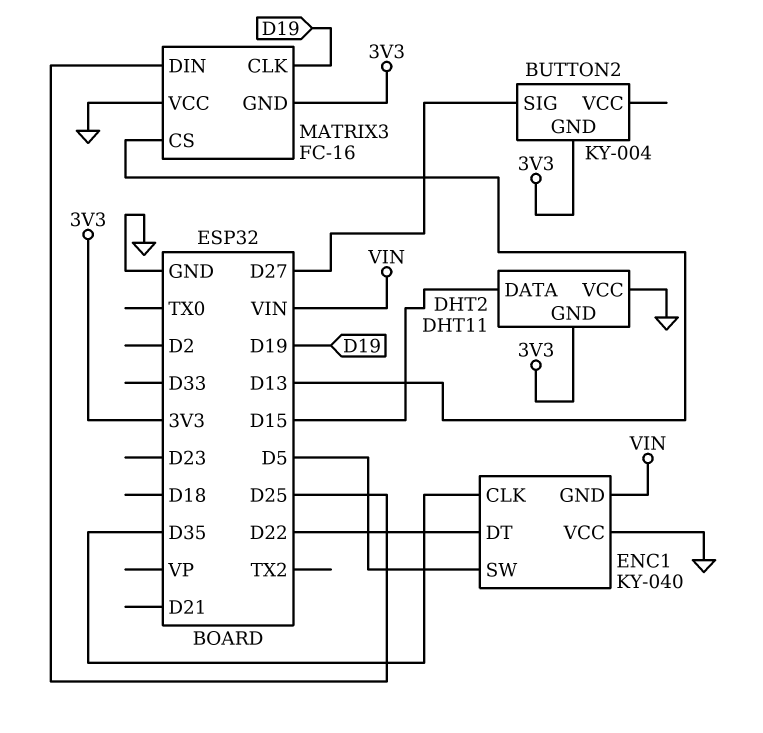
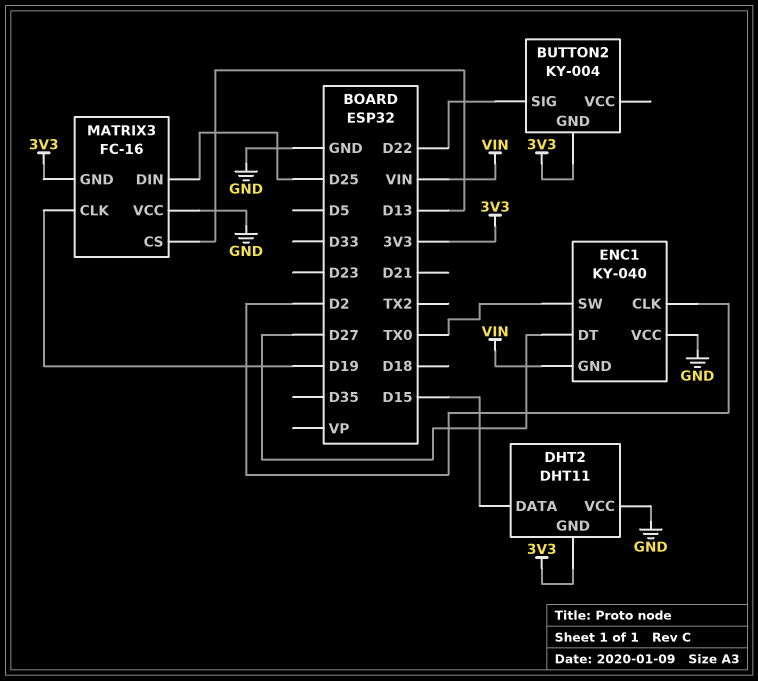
BUTTON2 pin SIG: D27 -> D22
ENC1 pin CLK: D35 -> D2
ENC1 pin DT: D22 -> D27
ENC1 pin SW: D5 -> TX0

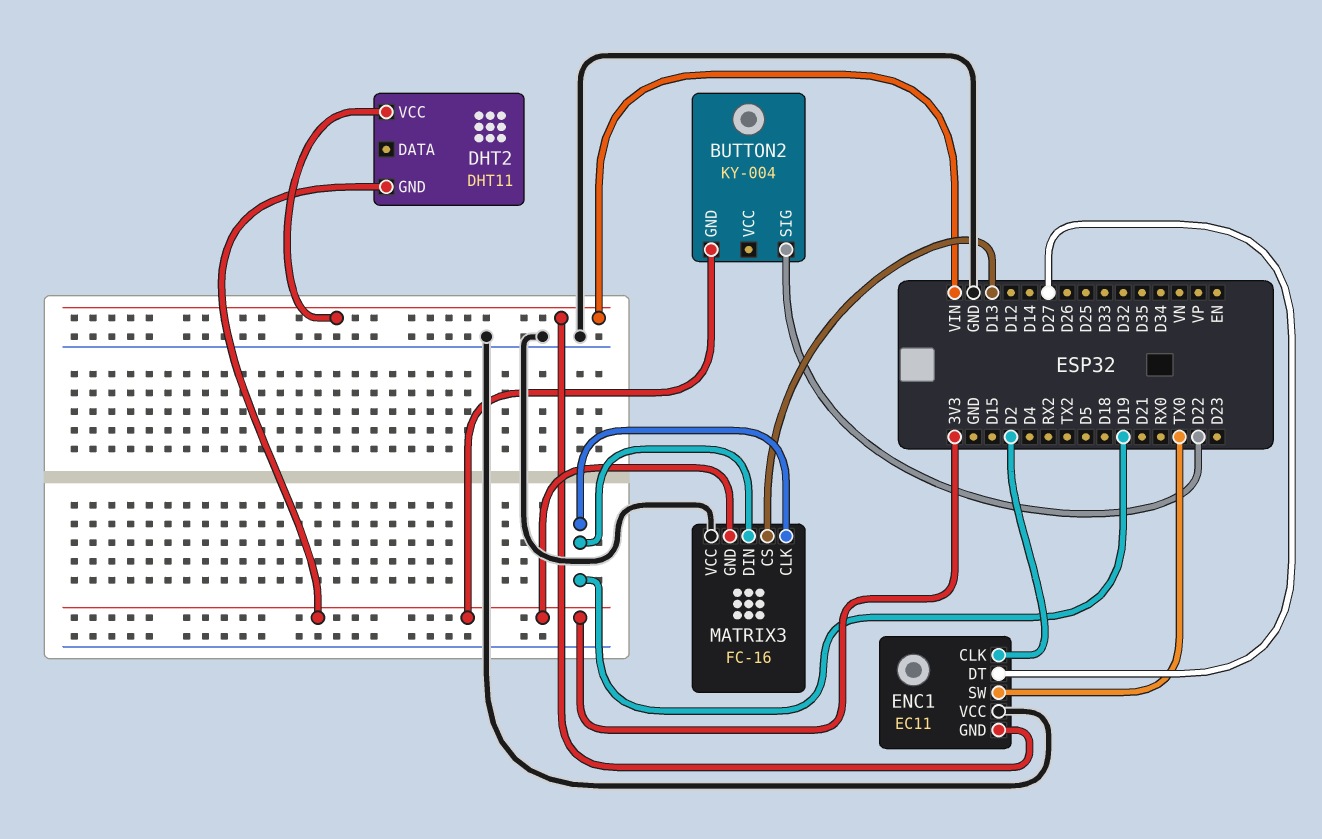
DHT2 pin DATA: D15 -> none
DHT2 pin VCC: GND -> VIN
ENC1: KY-040 -> EC11
MATRIX3 pin DIN: D25 -> D19

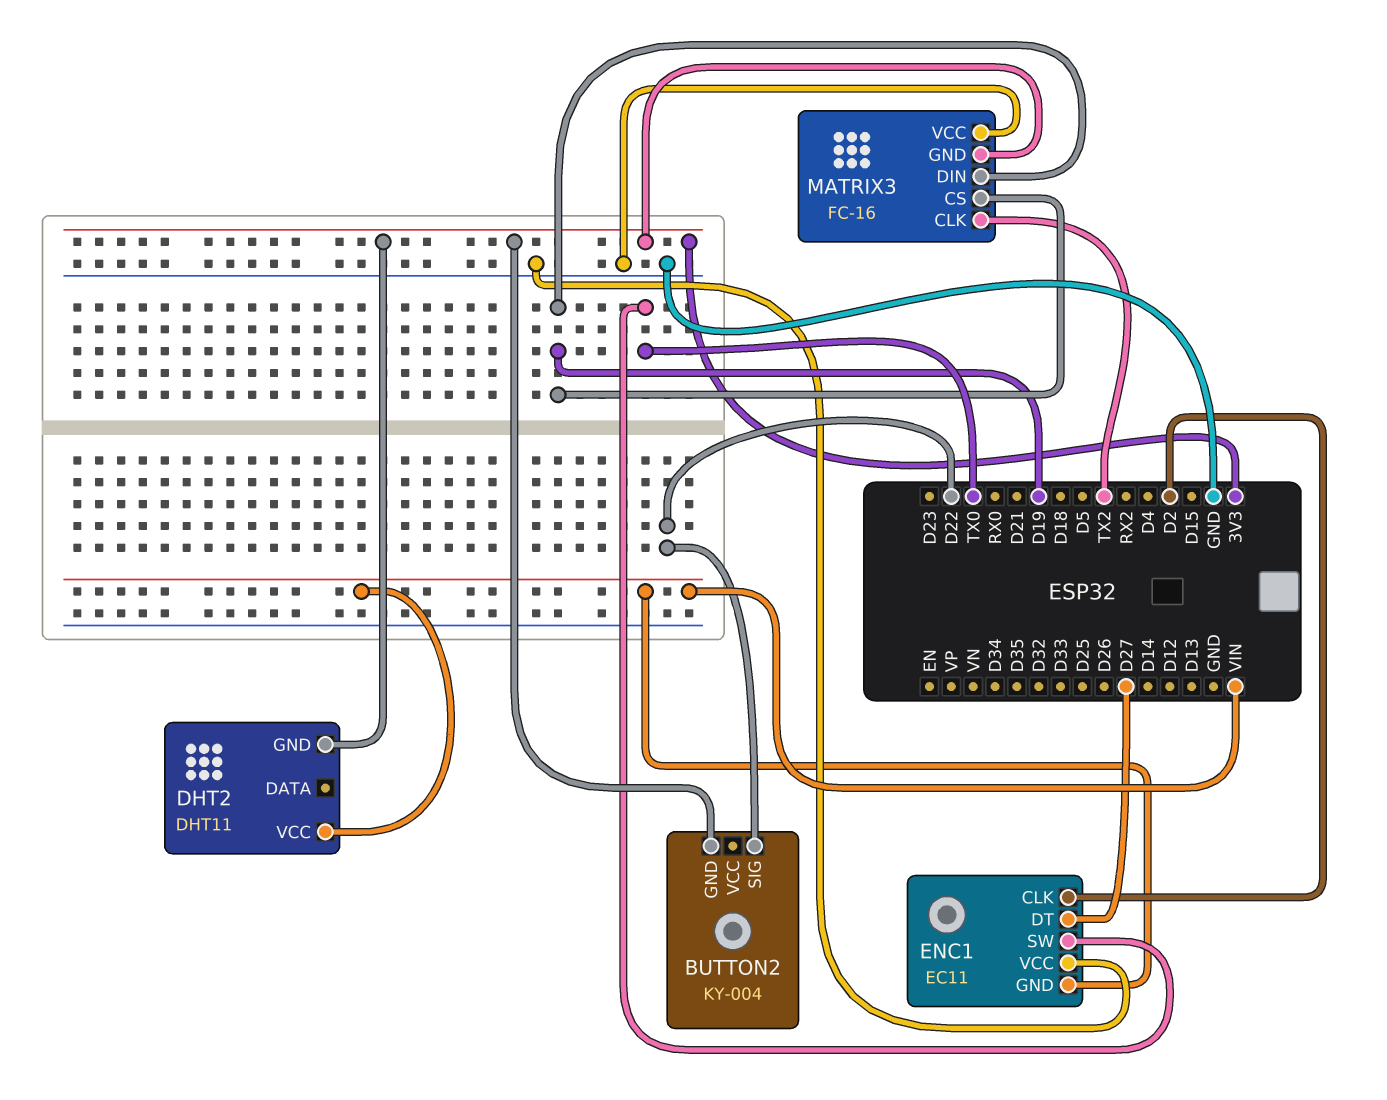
MATRIX3 pin CLK: D19 -> TX2
MATRIX3 pin CS: D13 -> D19

